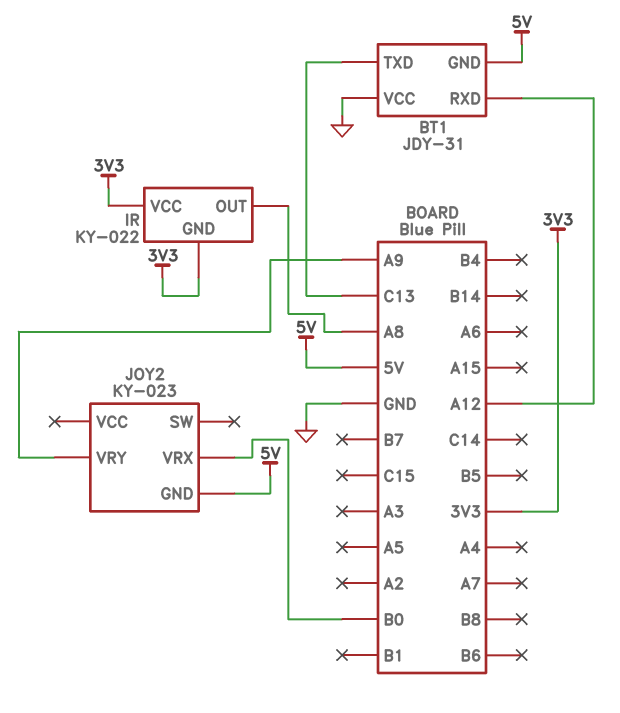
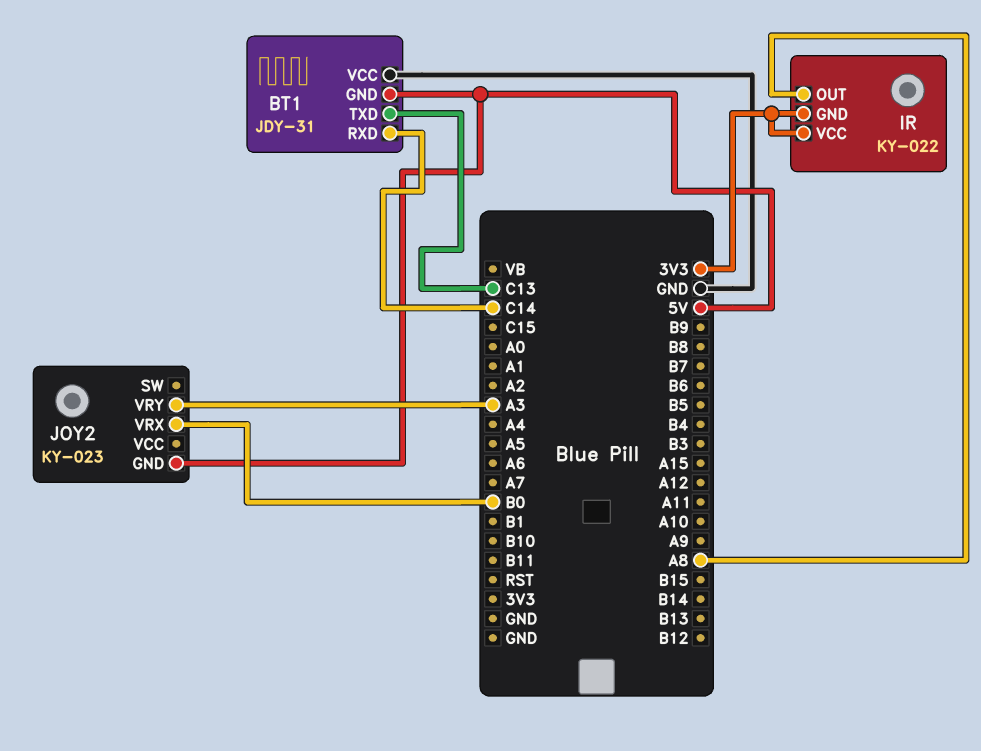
BT1 pin RXD: A12 -> C14
JOY2 pin VRY: A9 -> A3

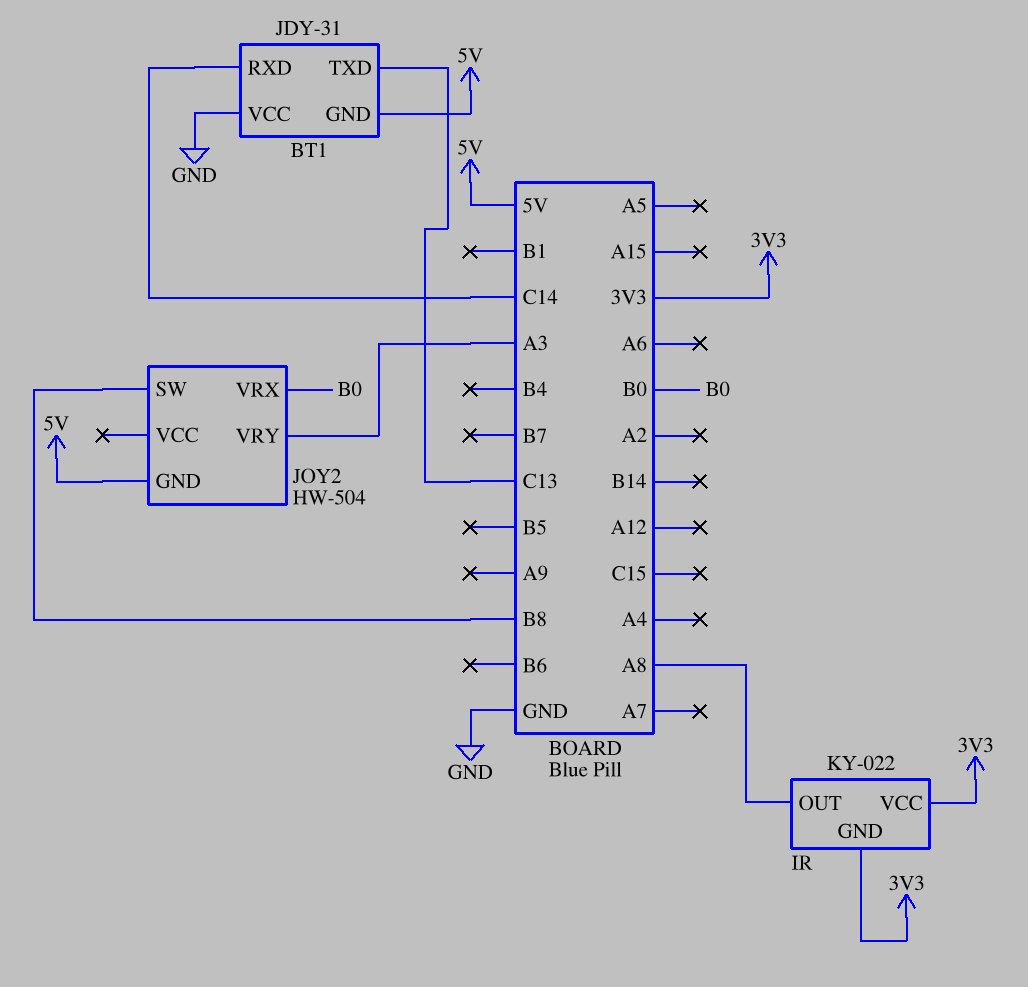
JOY2: KY-023 -> HW-504
JOY2 pin SW: none -> B8

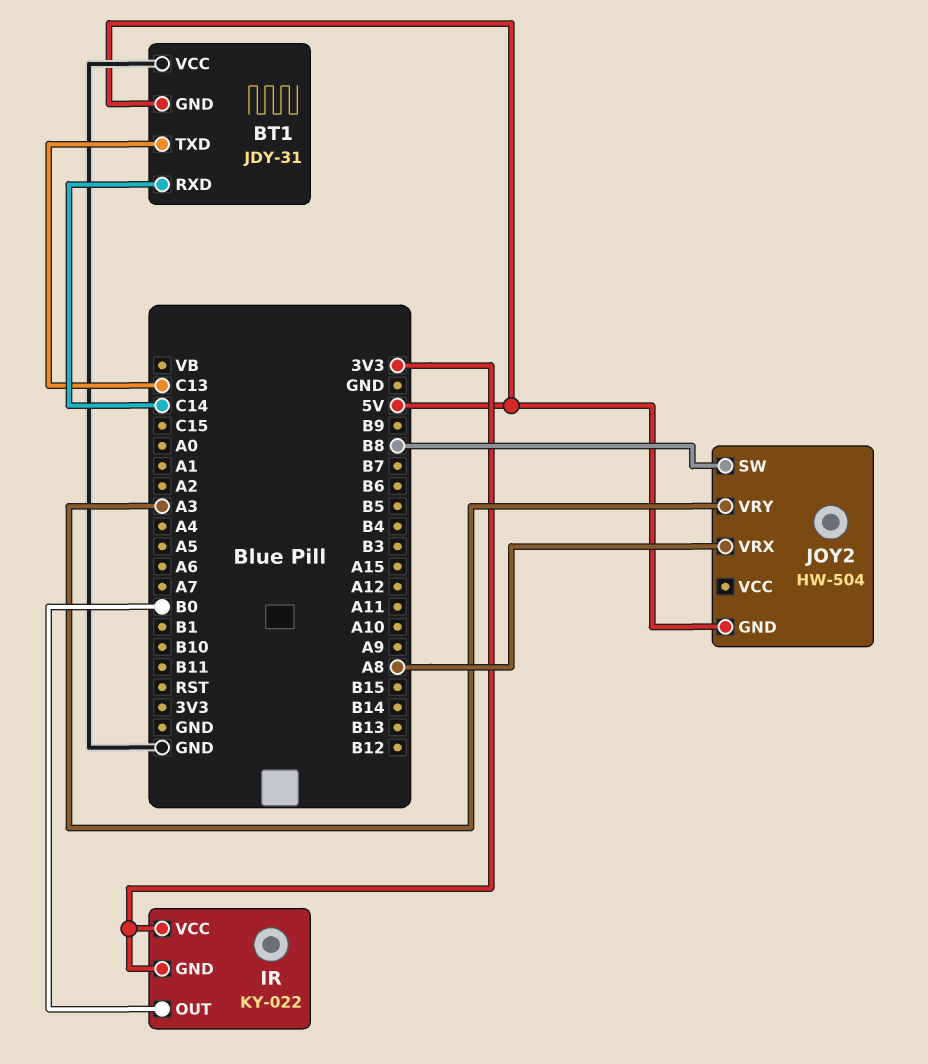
IR pin OUT: A8 -> B0
JOY2 pin VRX: B0 -> A8

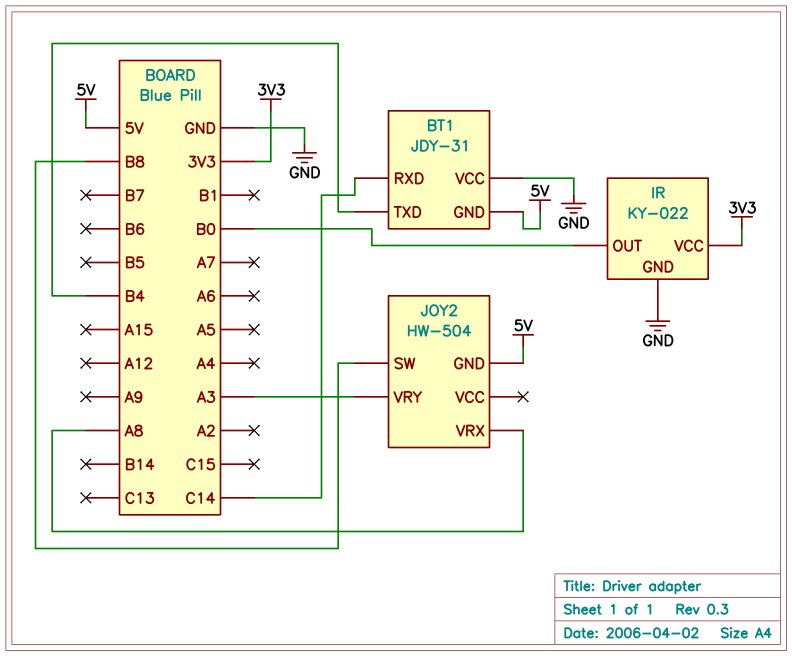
BT1 pin TXD: C13 -> B4
IR pin GND: 3V3 -> GND

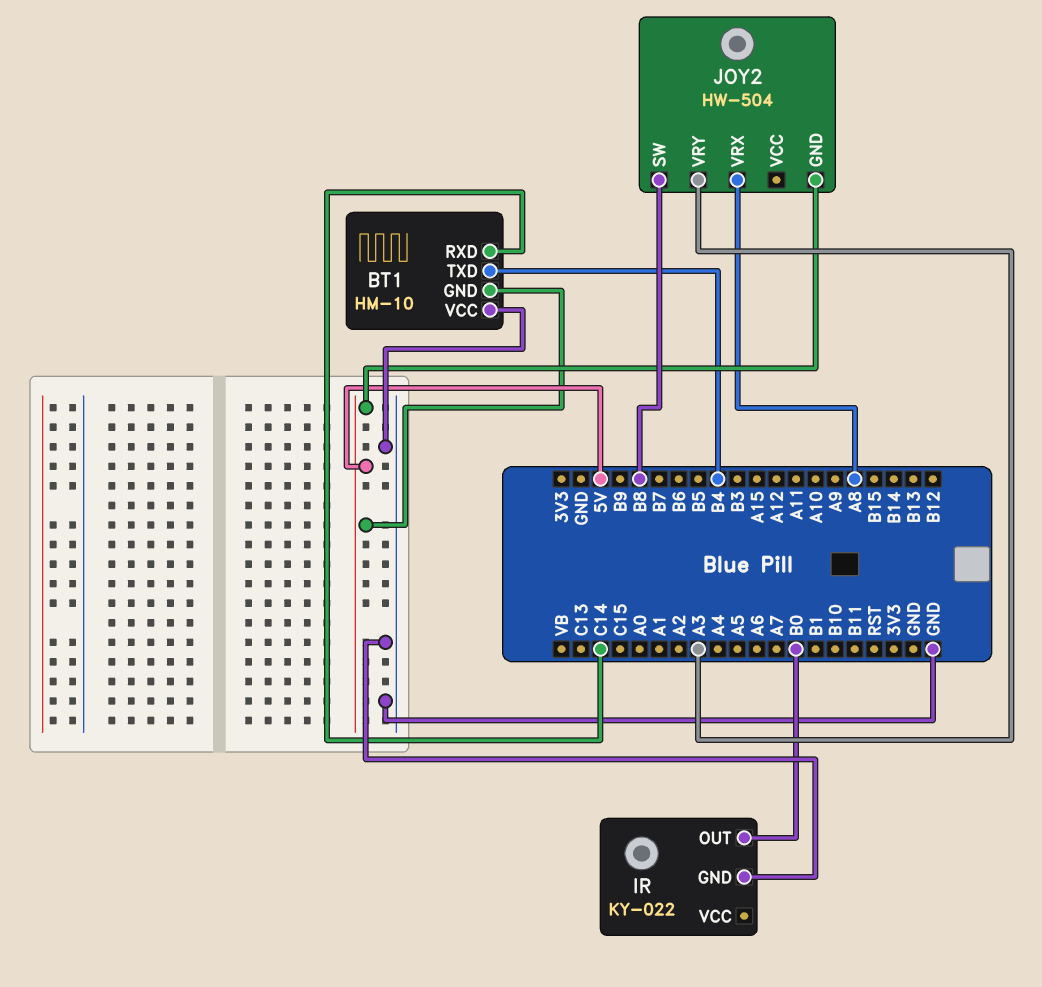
BT1: JDY-31 -> HM-10
IR pin VCC: 3V3 -> none

